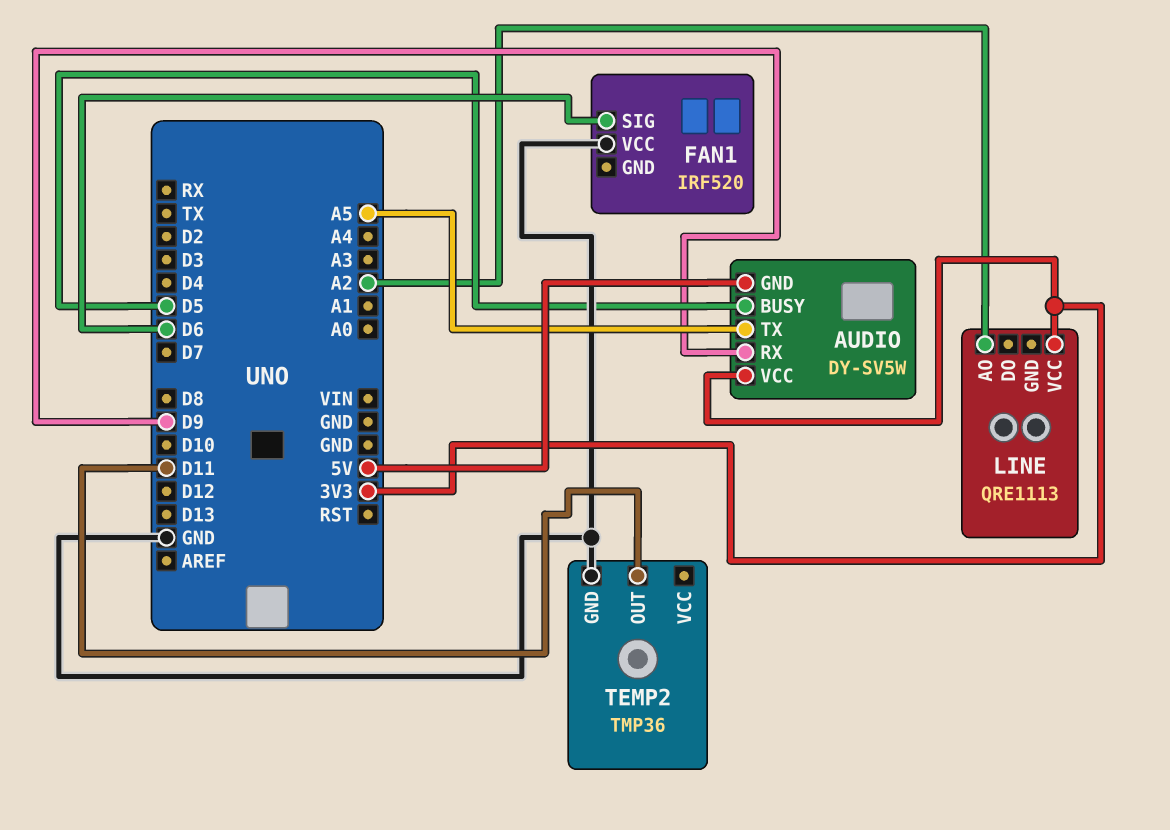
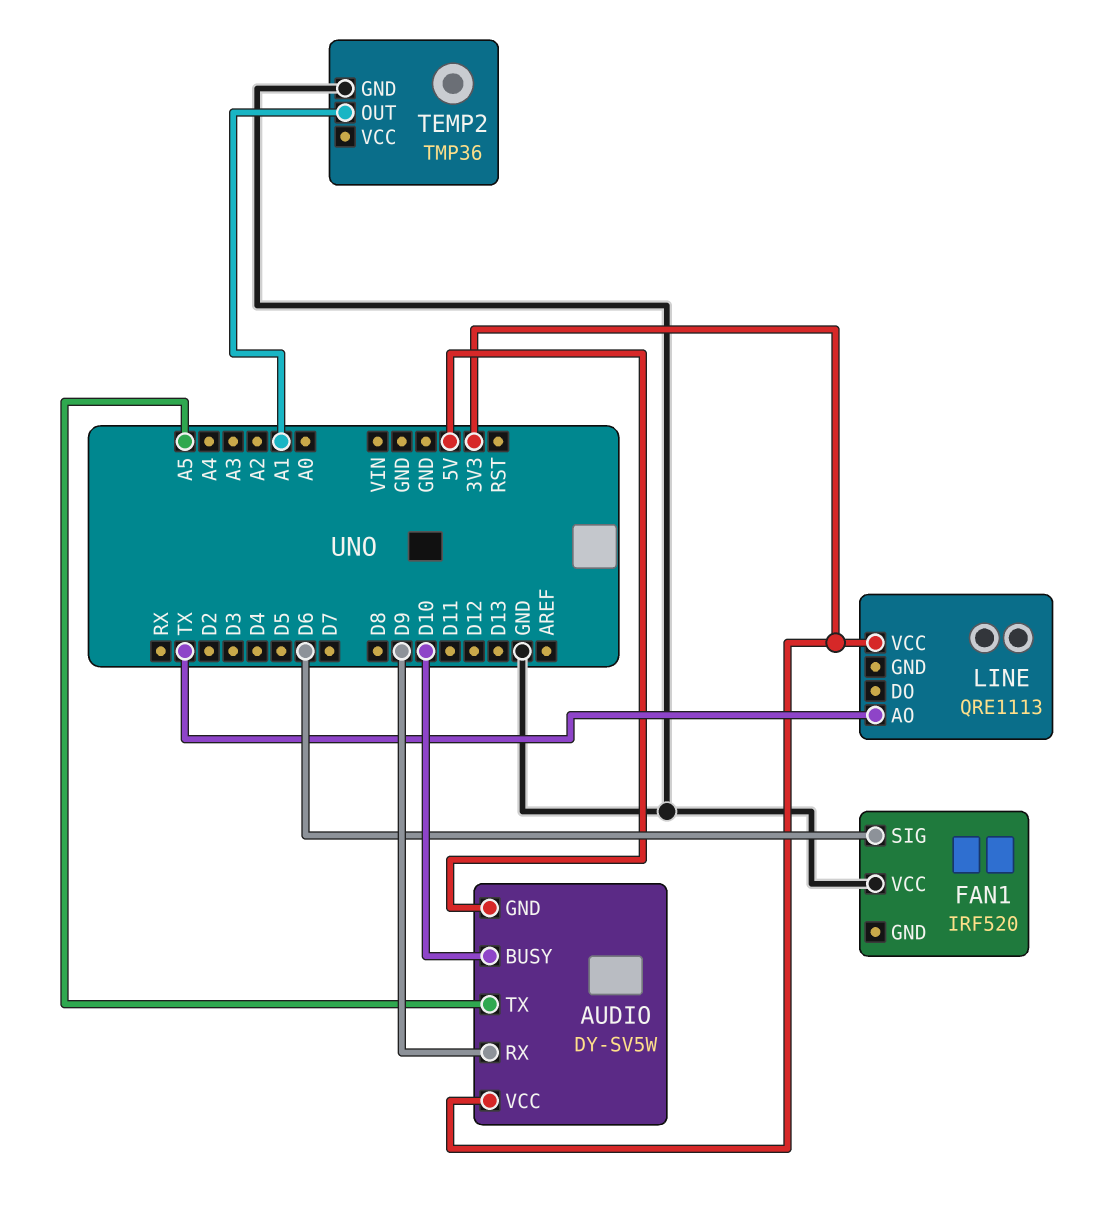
AUDIO pin BUSY: D5 -> D10
LINE pin AO: A2 -> TX
TEMP2 pin OUT: D11 -> A1

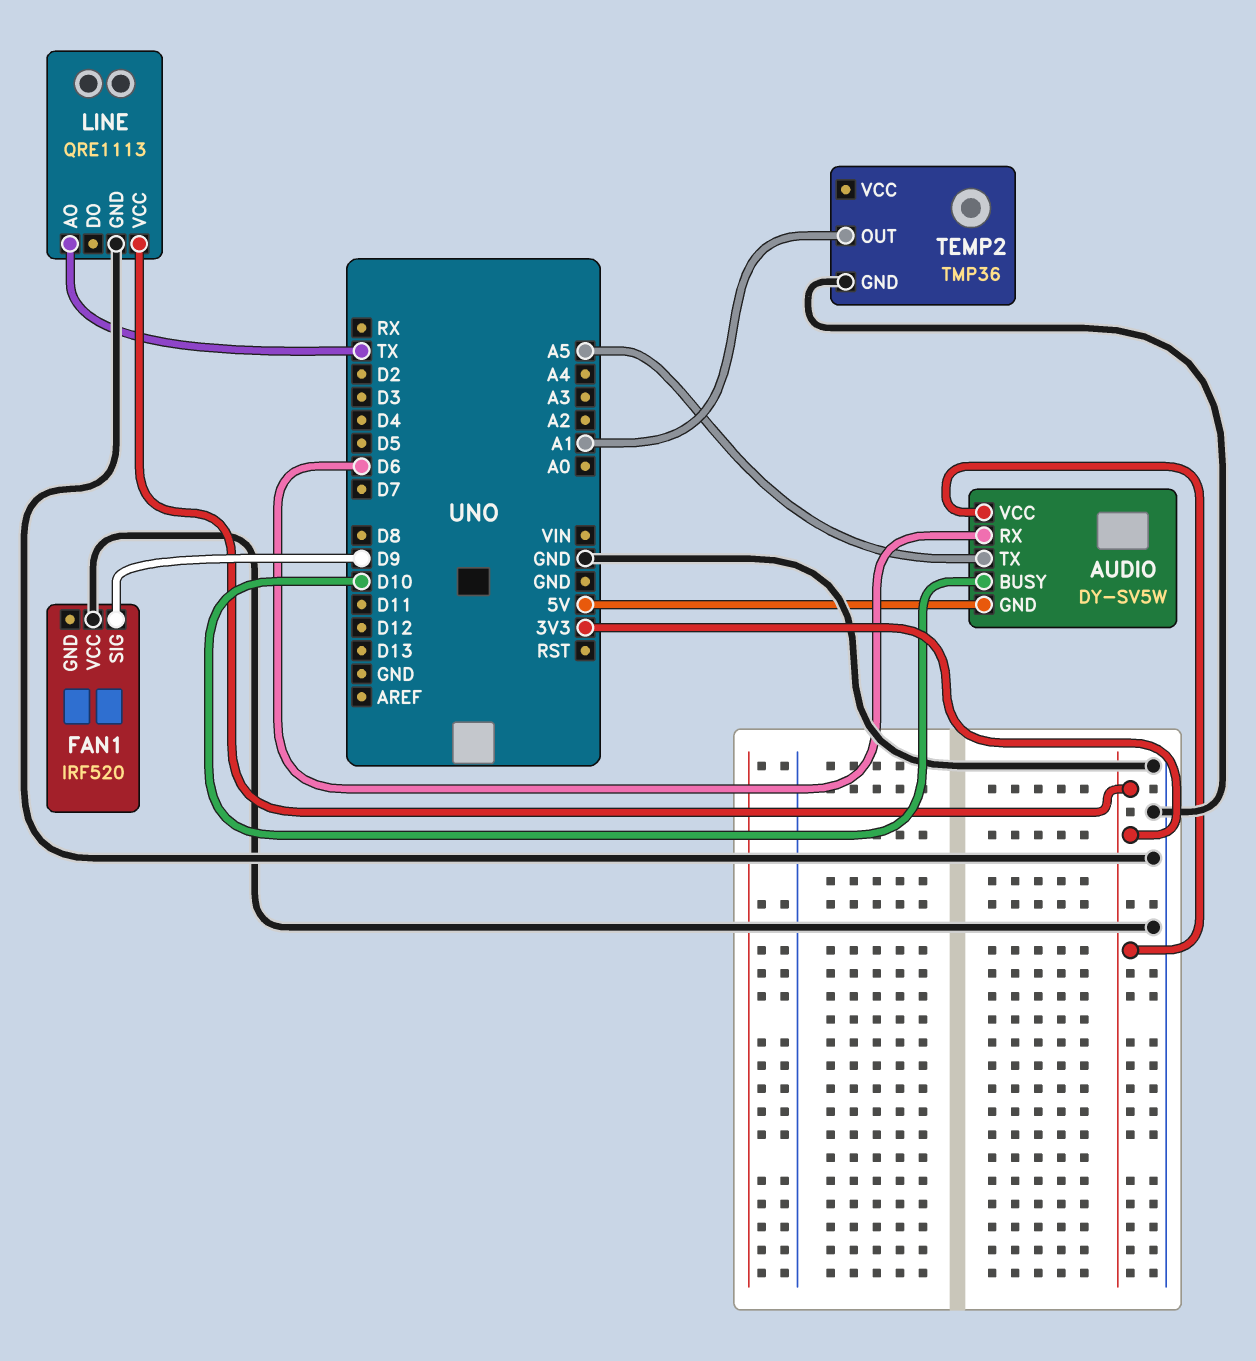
AUDIO pin RX: D9 -> D6
FAN1 pin SIG: D6 -> D9
LINE pin GND: none -> GND

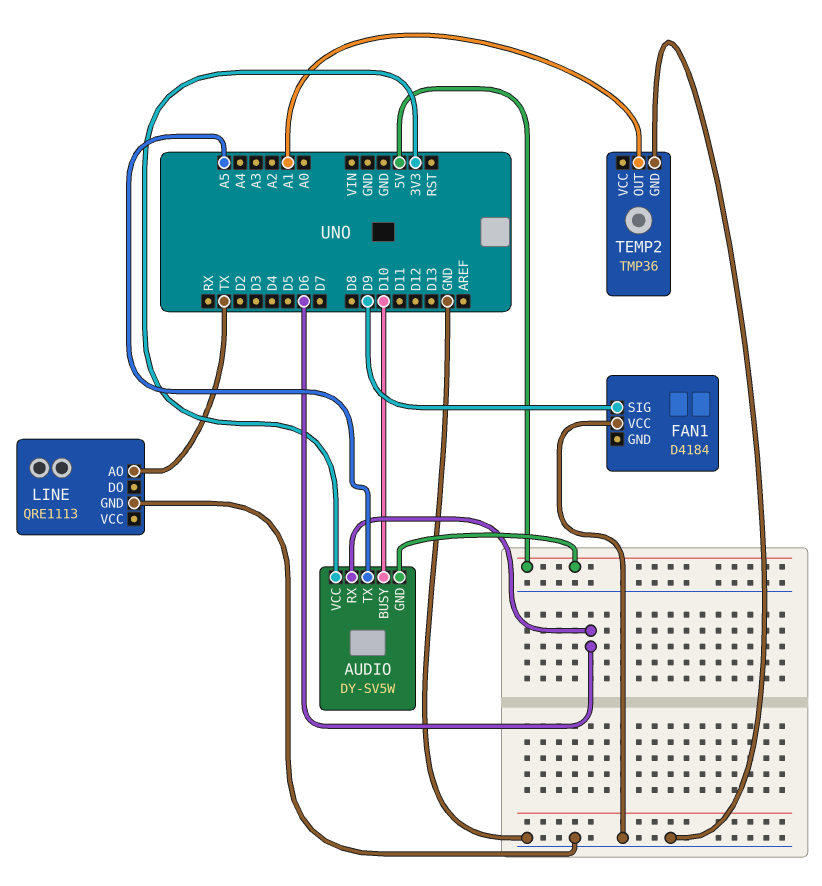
FAN1: IRF520 -> D4184
LINE pin VCC: 3V3 -> none

